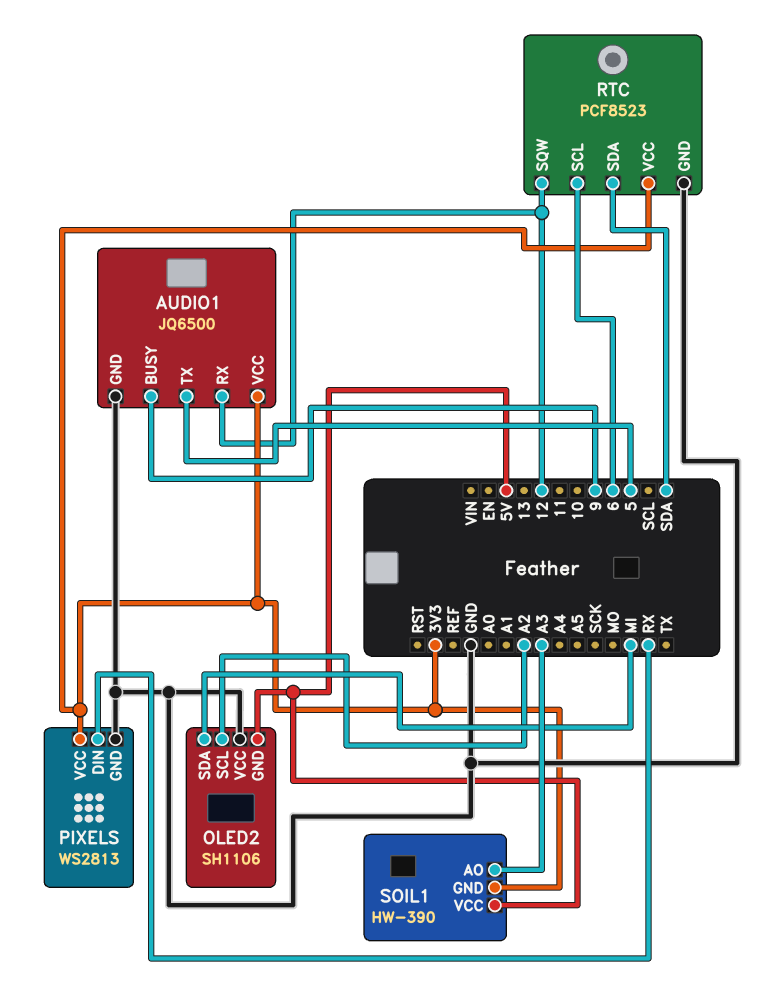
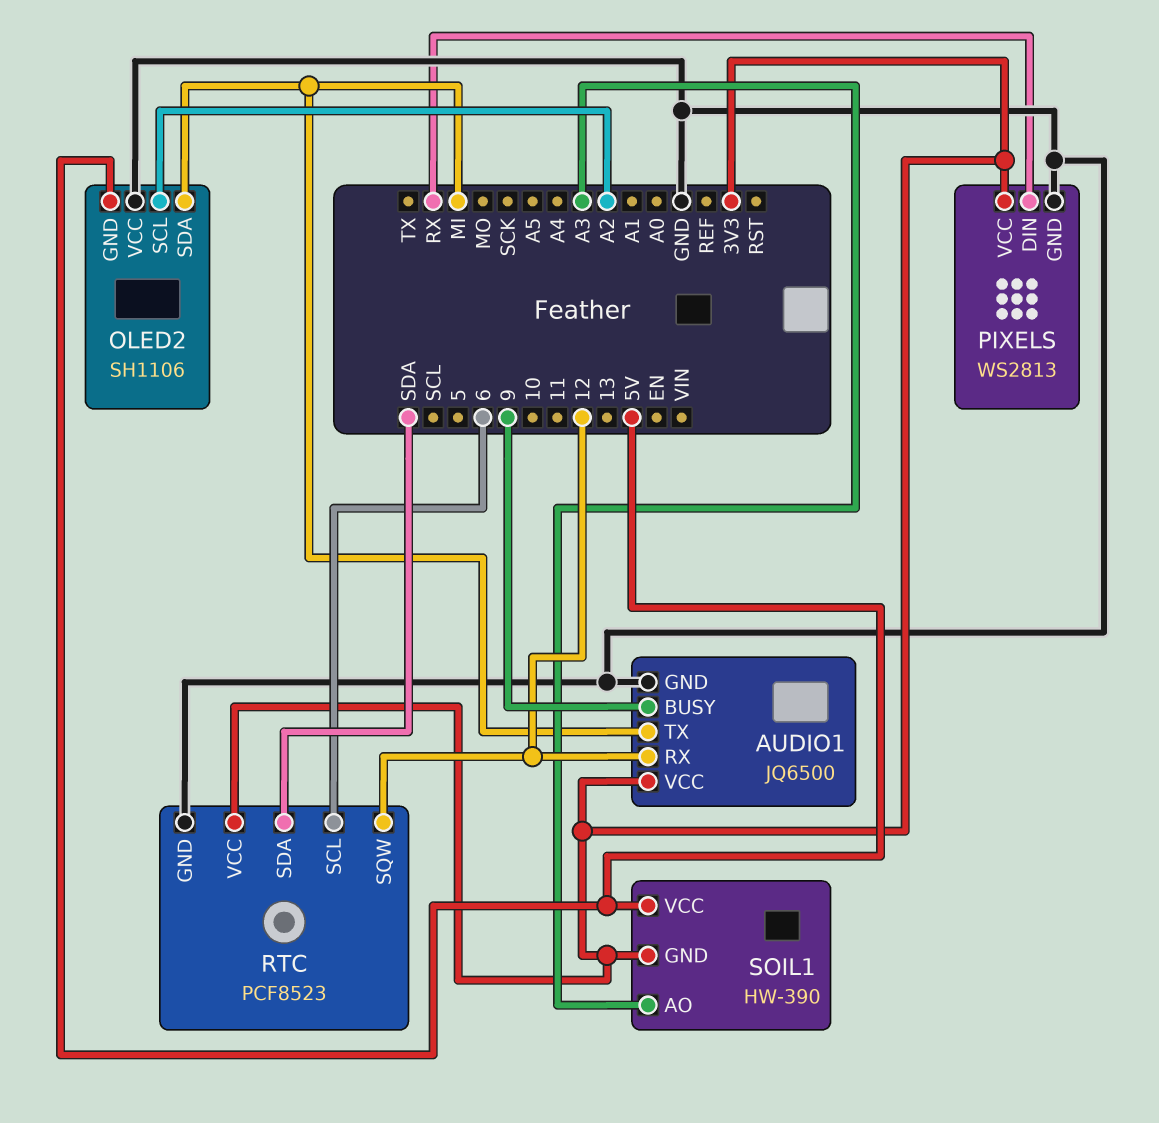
AUDIO1 pin TX: 5 -> MI

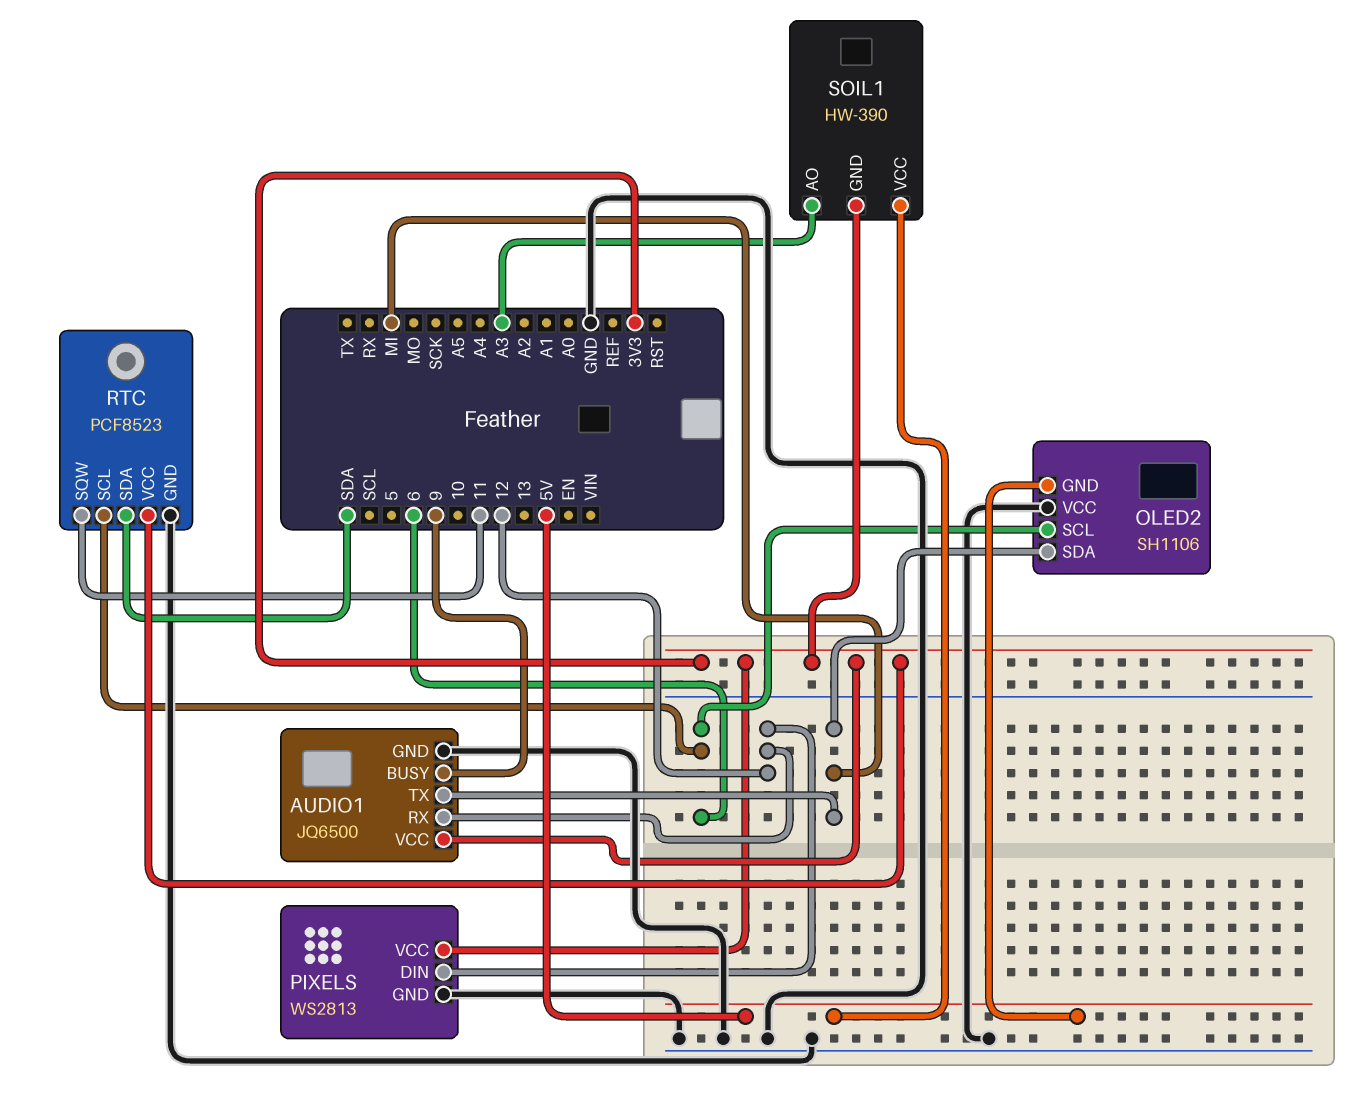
OLED2 pin SCL: A2 -> 6
PIXELS pin DIN: RX -> 12
RTC pin SQW: 12 -> 11

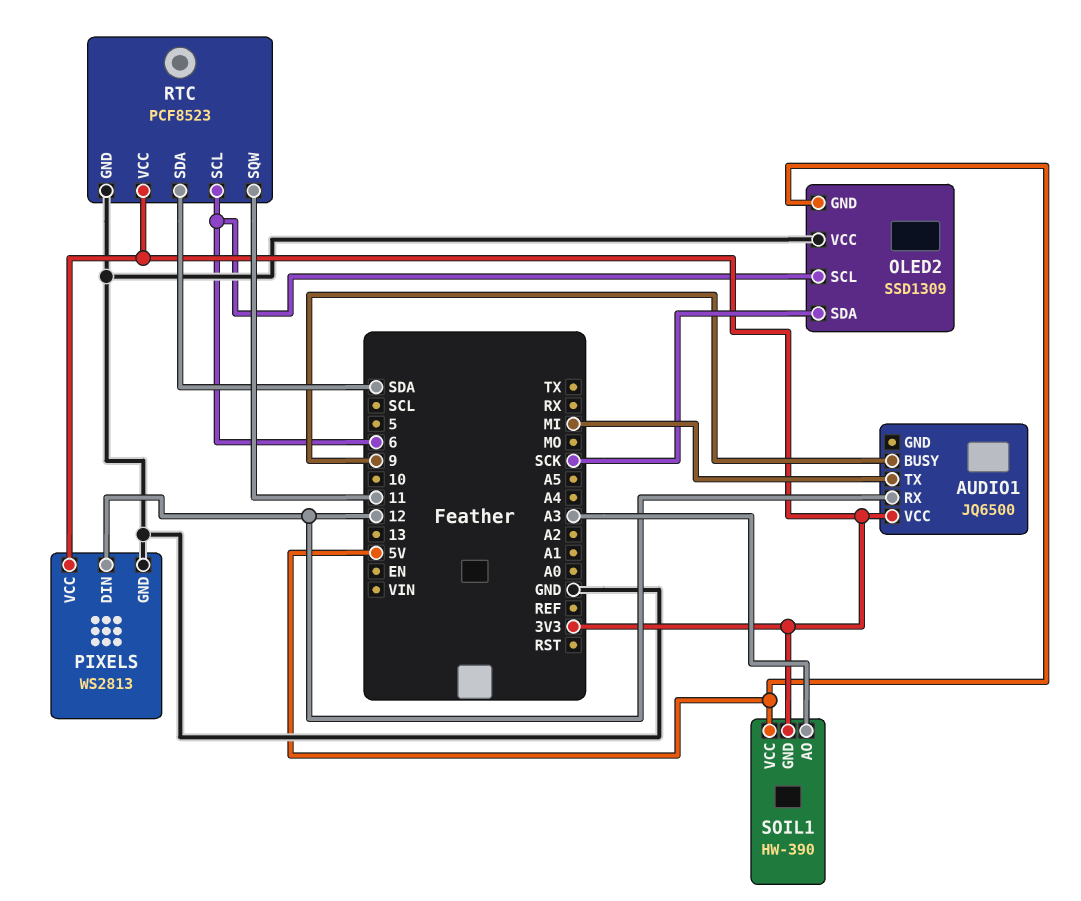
AUDIO1 pin GND: GND -> none
OLED2: SH1106 -> SSD1309
OLED2 pin SDA: MI -> SCK

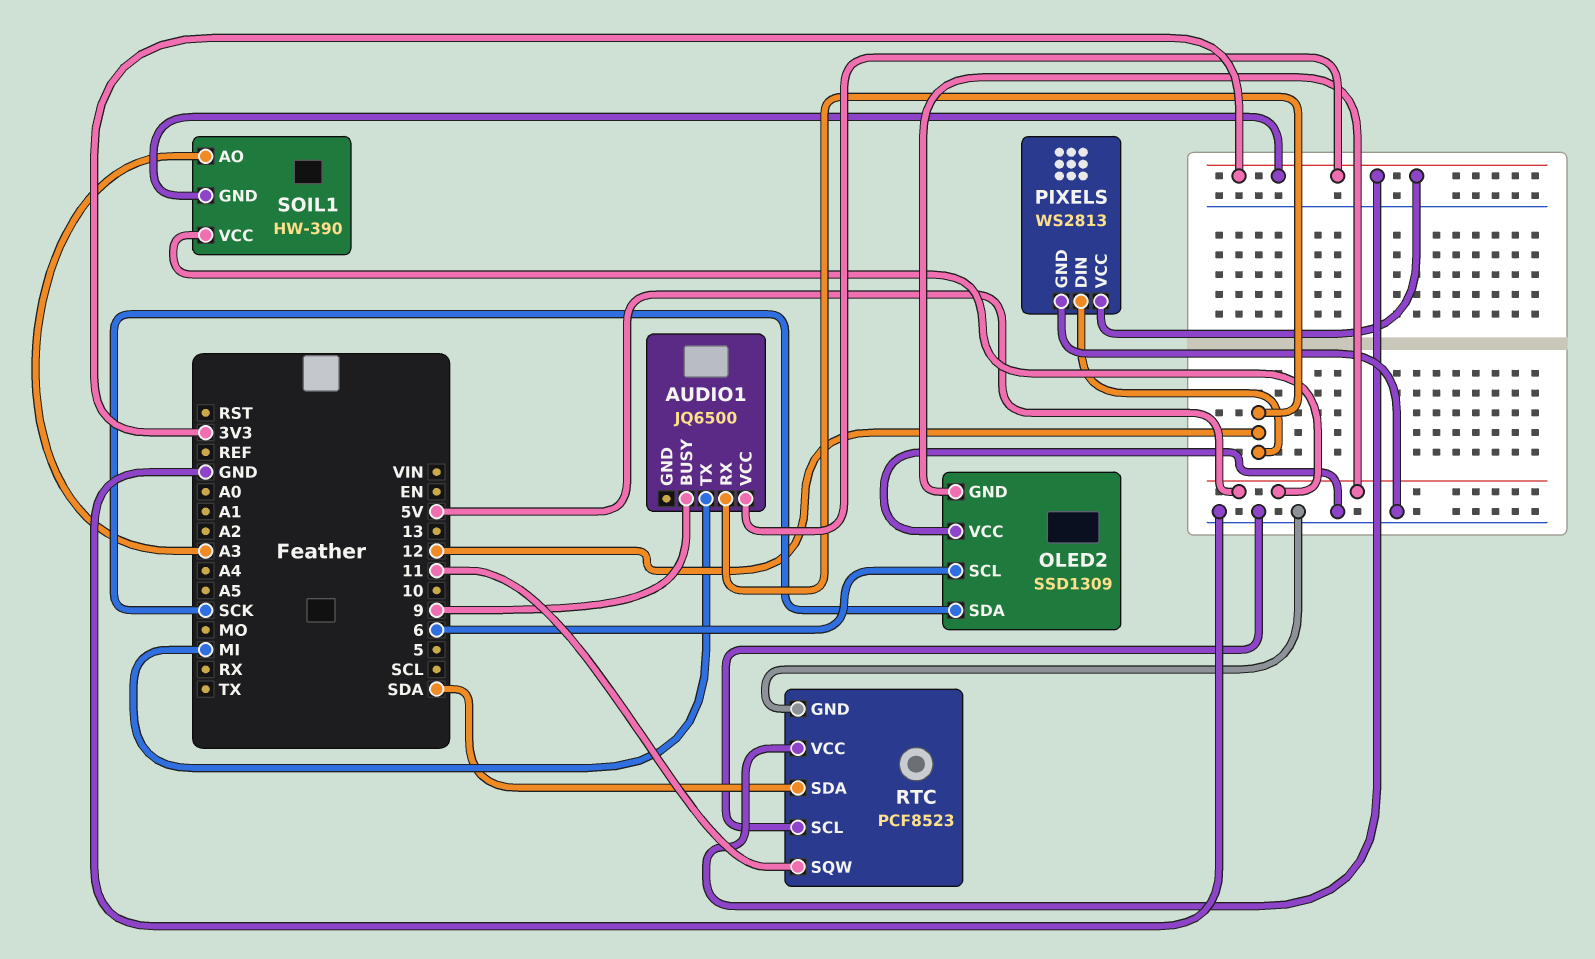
RTC pin SCL: 6 -> GND

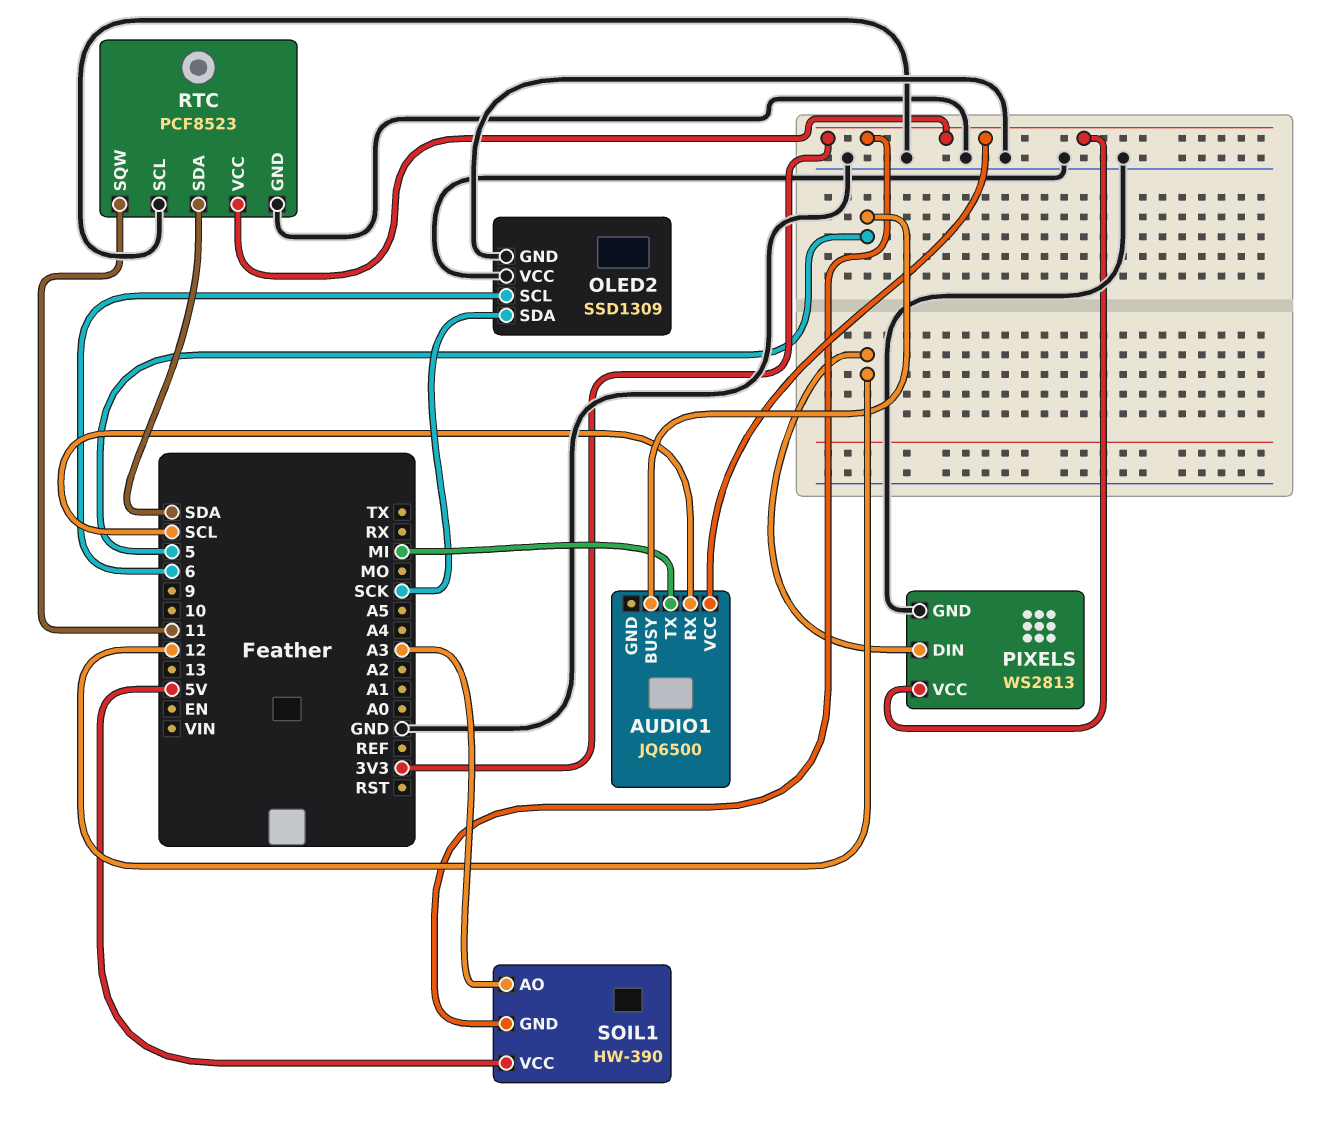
AUDIO1 pin BUSY: 9 -> 5
AUDIO1 pin RX: 12 -> SCL
OLED2 pin GND: 5V -> GND

